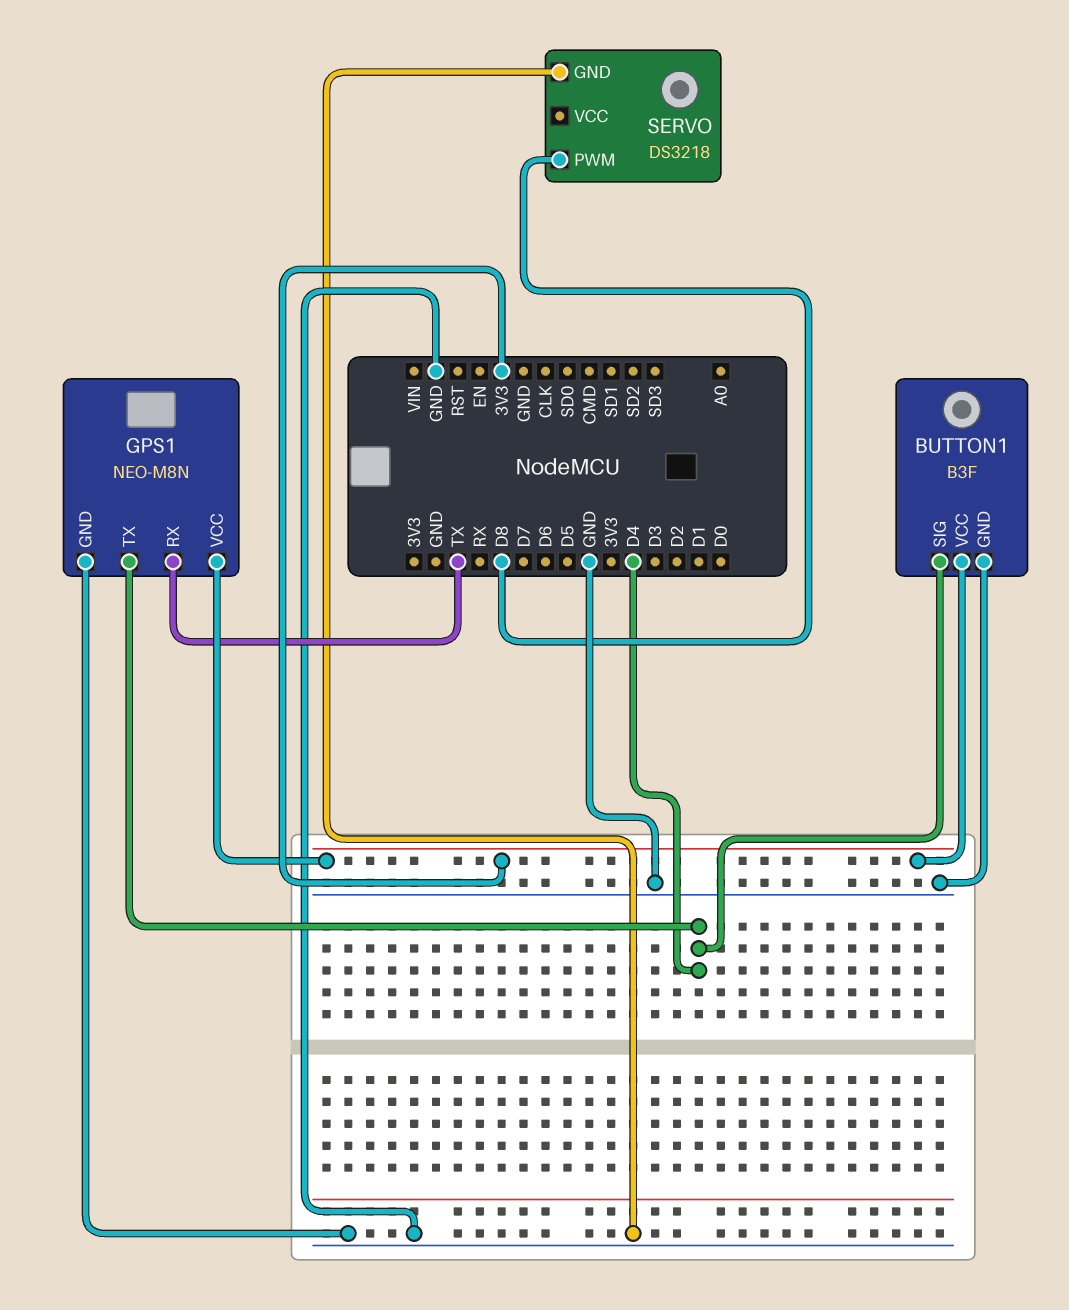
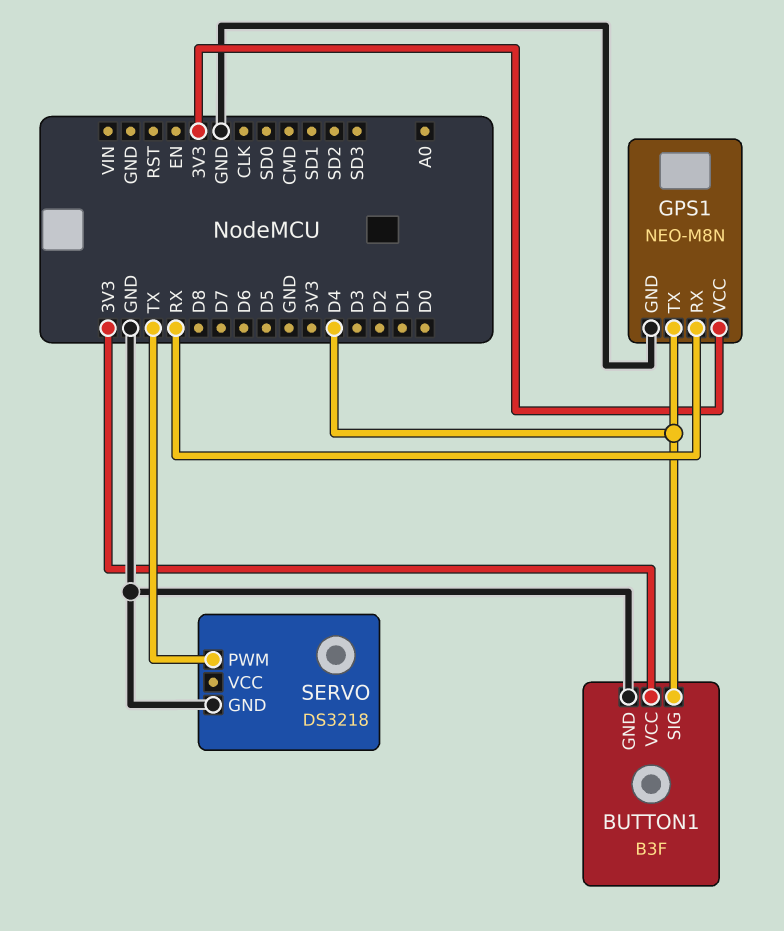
GPS1 pin RX: TX -> RX
SERVO pin PWM: D8 -> TX

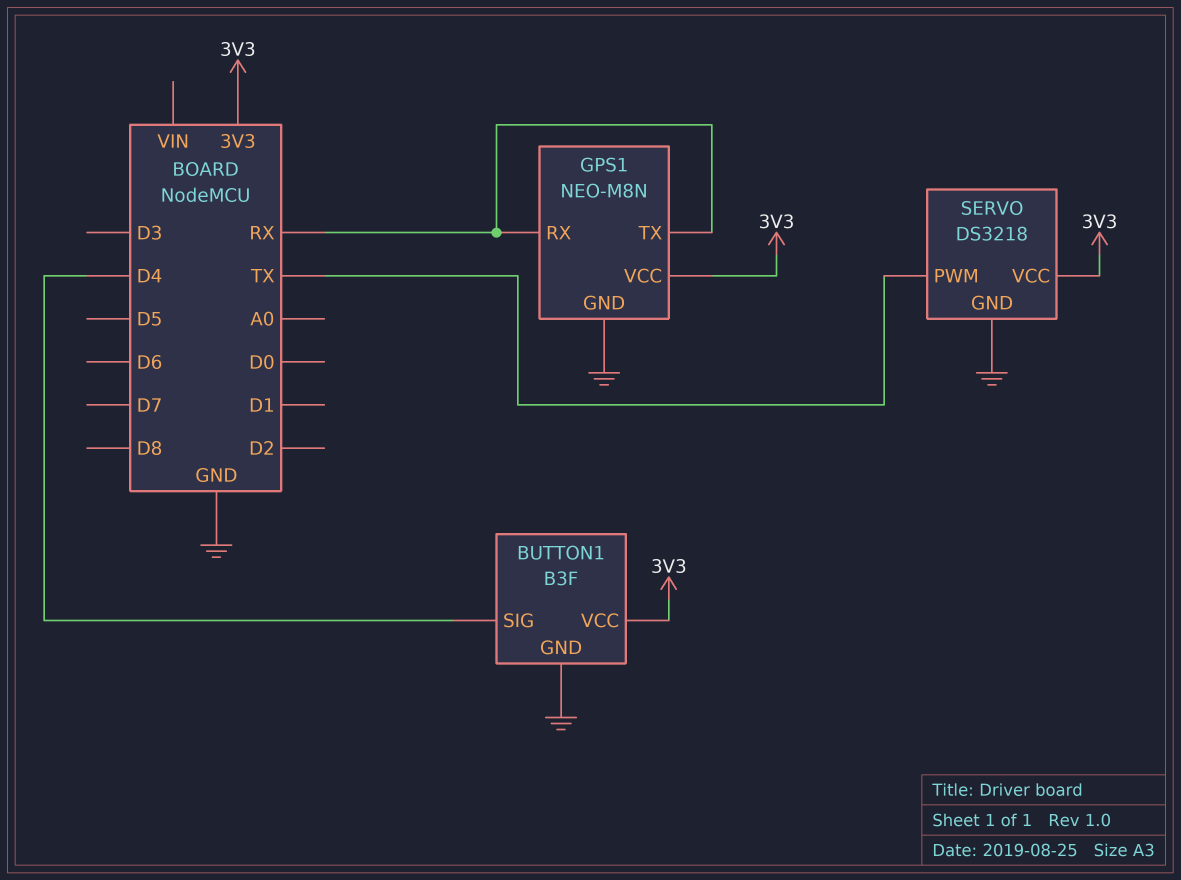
GPS1 pin TX: D4 -> RX
SERVO pin VCC: none -> 3V3

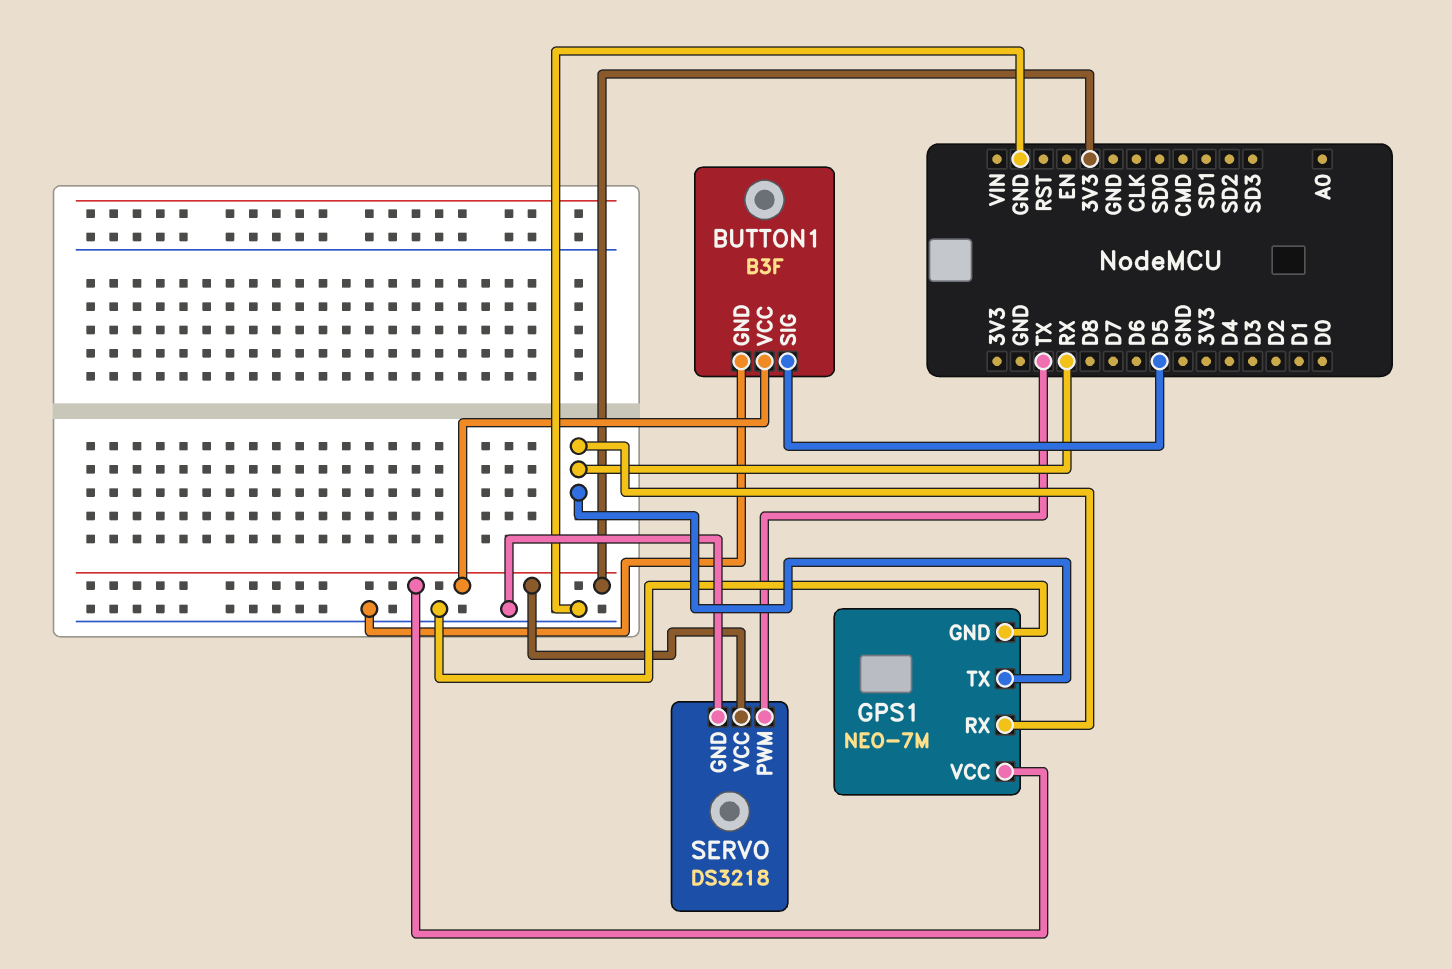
BUTTON1 pin SIG: D4 -> D5
GPS1: NEO-M8N -> NEO-7M

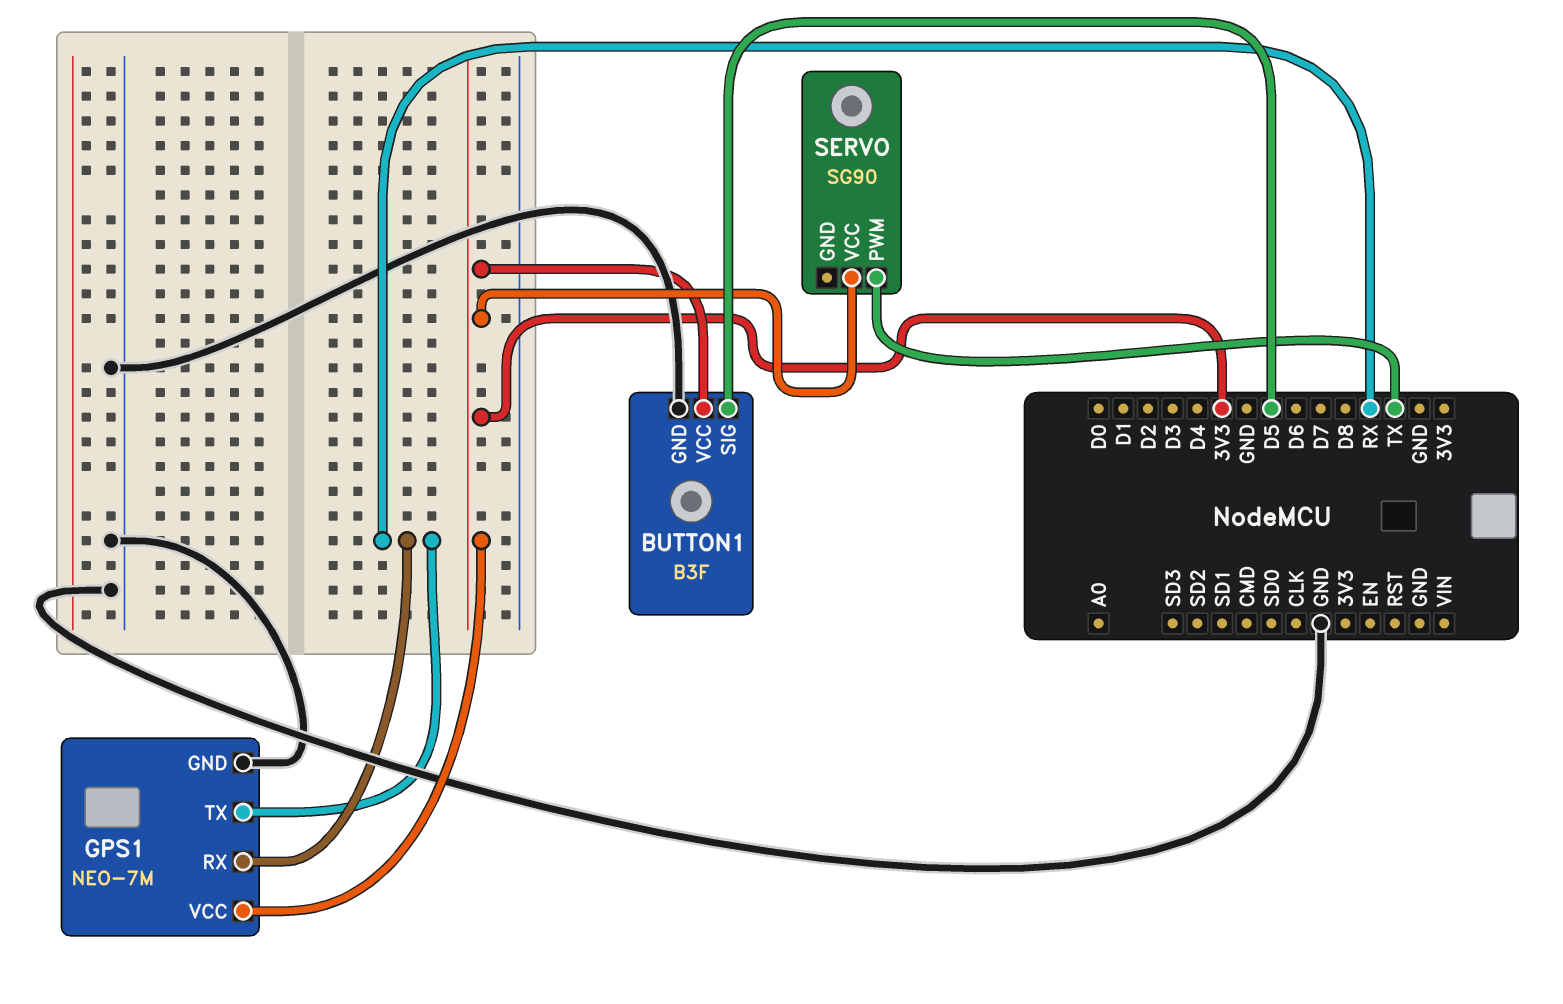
SERVO: DS3218 -> SG90
SERVO pin GND: GND -> none

